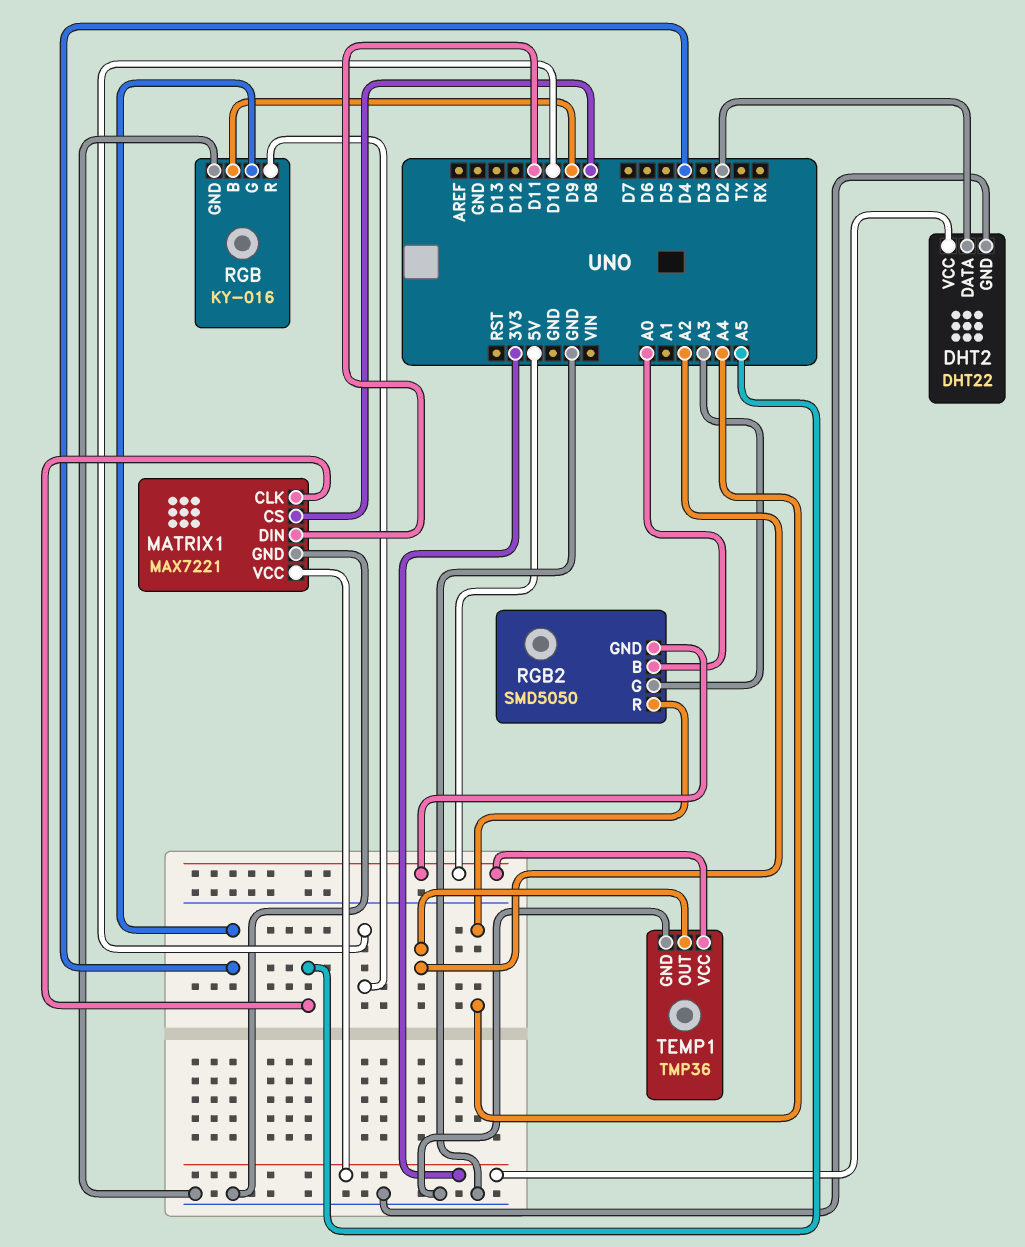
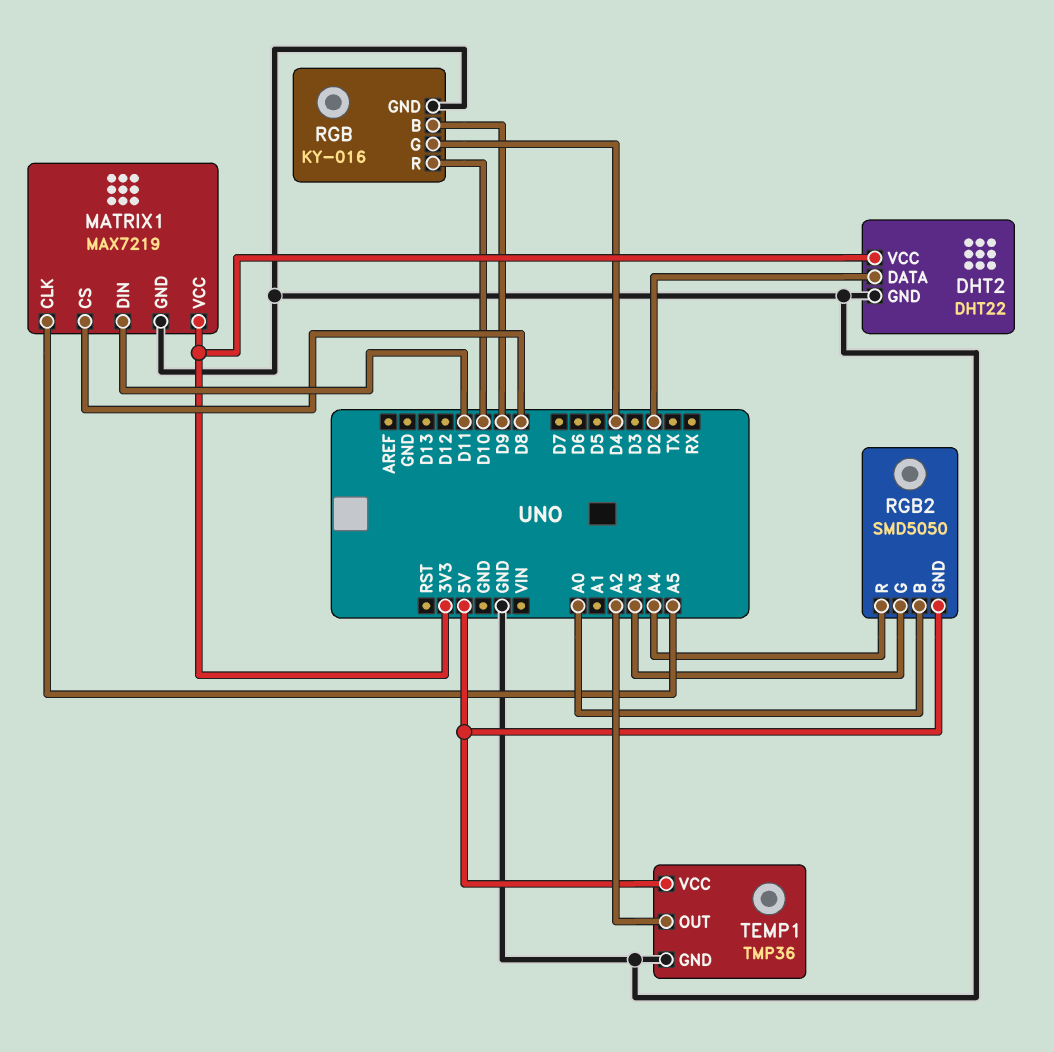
MATRIX1: MAX7221 -> MAX7219

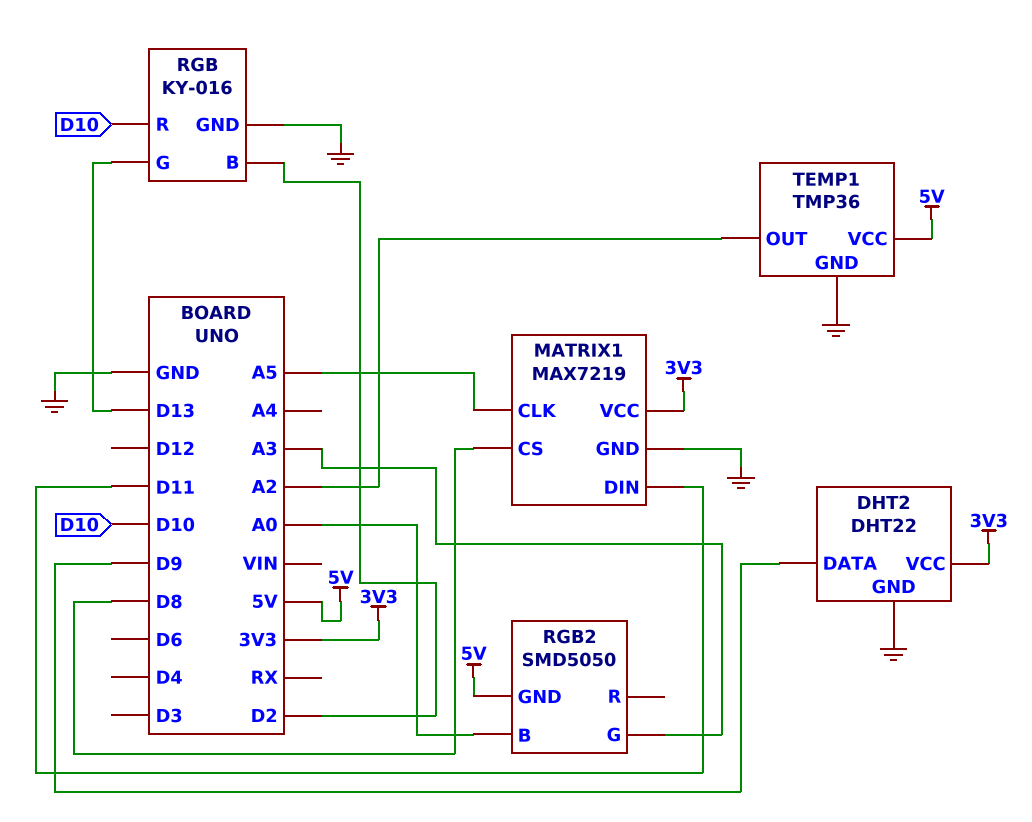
DHT2 pin DATA: D2 -> D9
RGB pin B: D9 -> D2
RGB pin G: D4 -> D13
RGB2 pin R: A4 -> none

